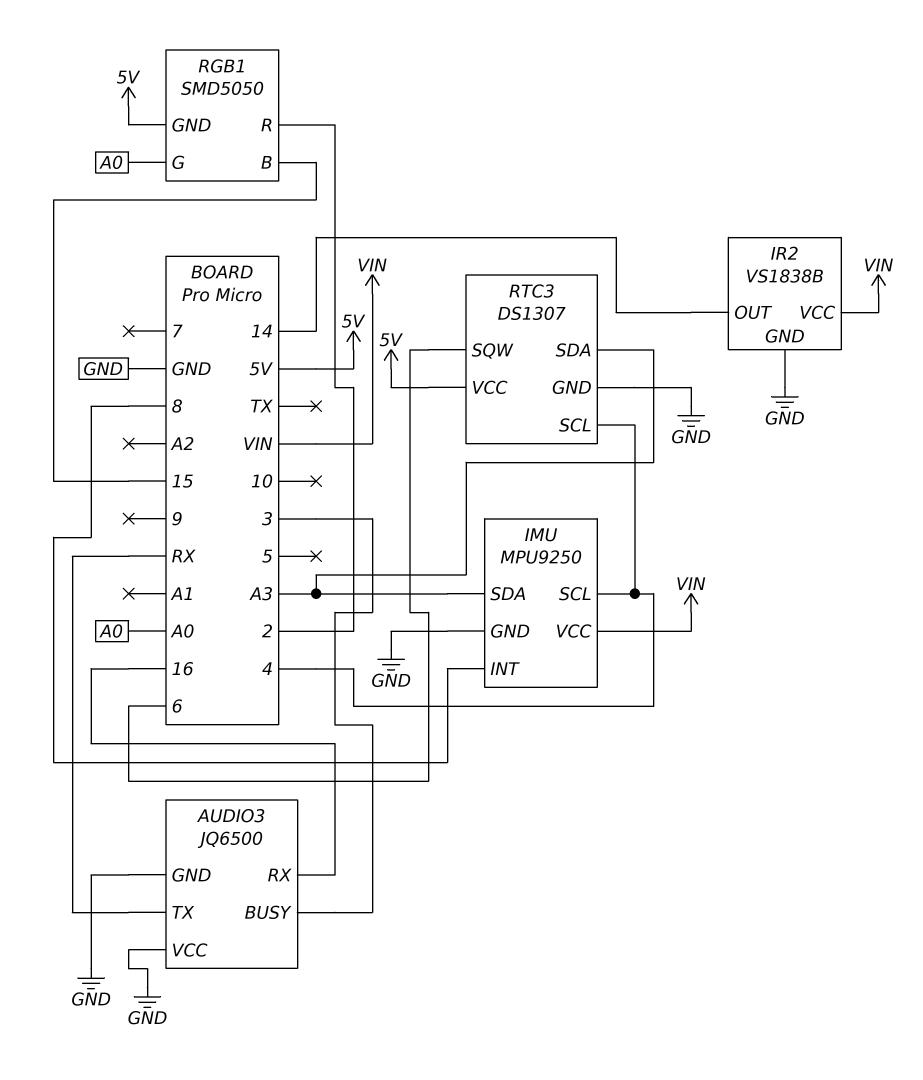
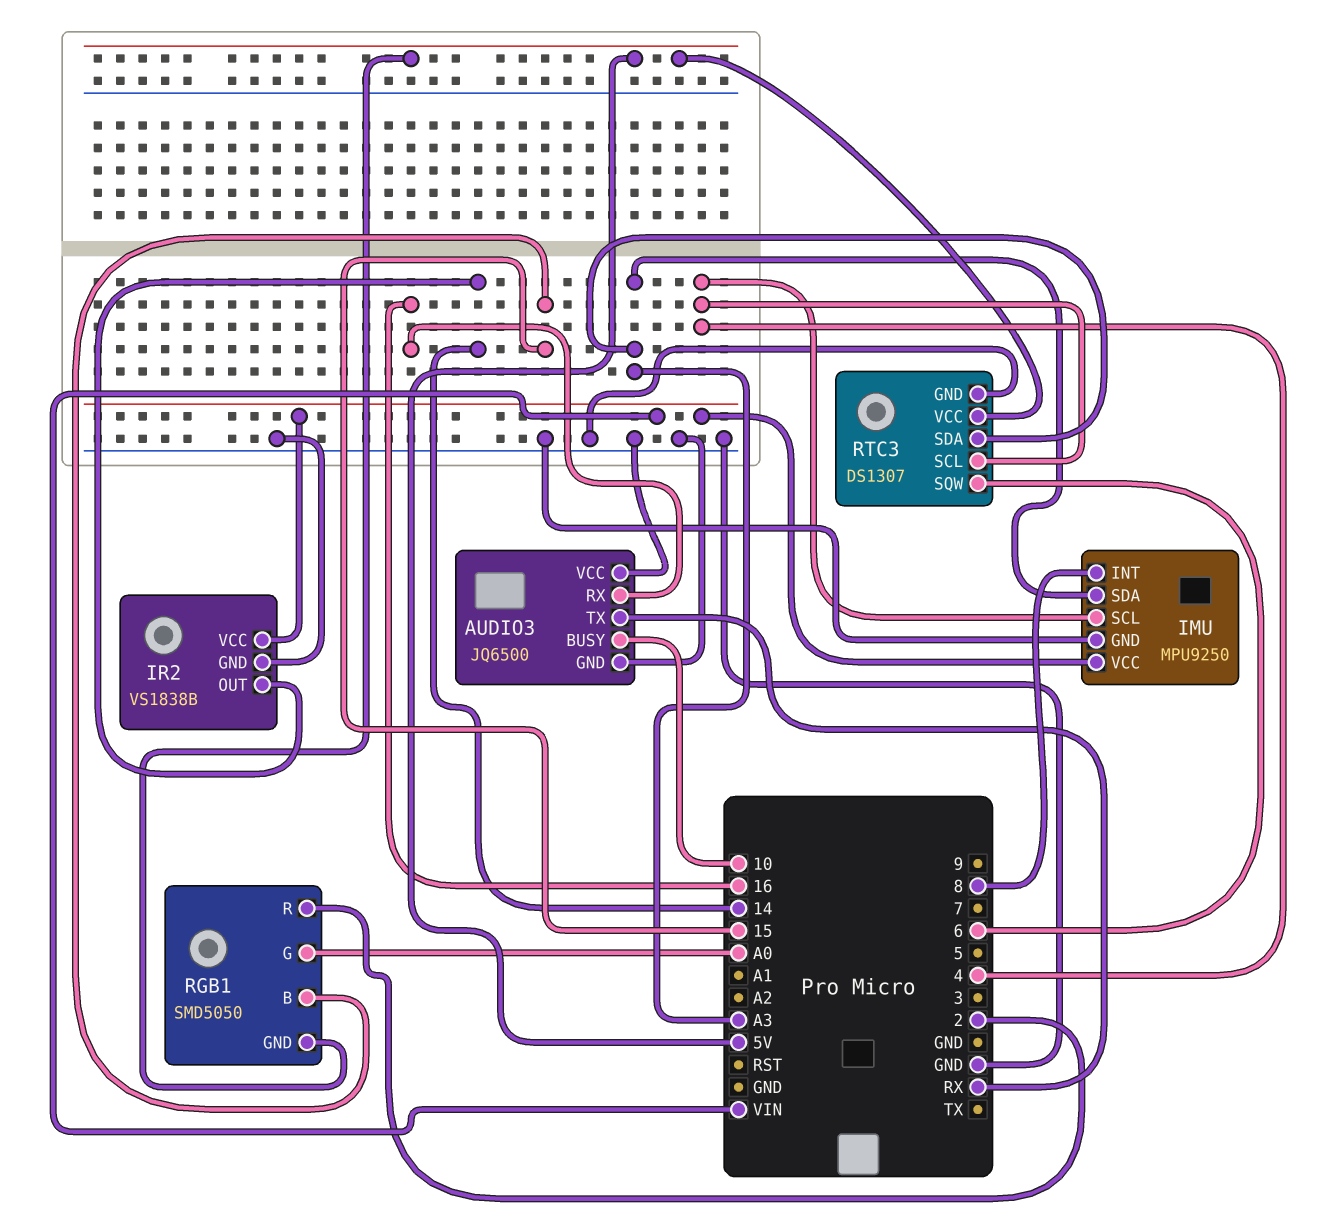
AUDIO3 pin BUSY: 3 -> 10

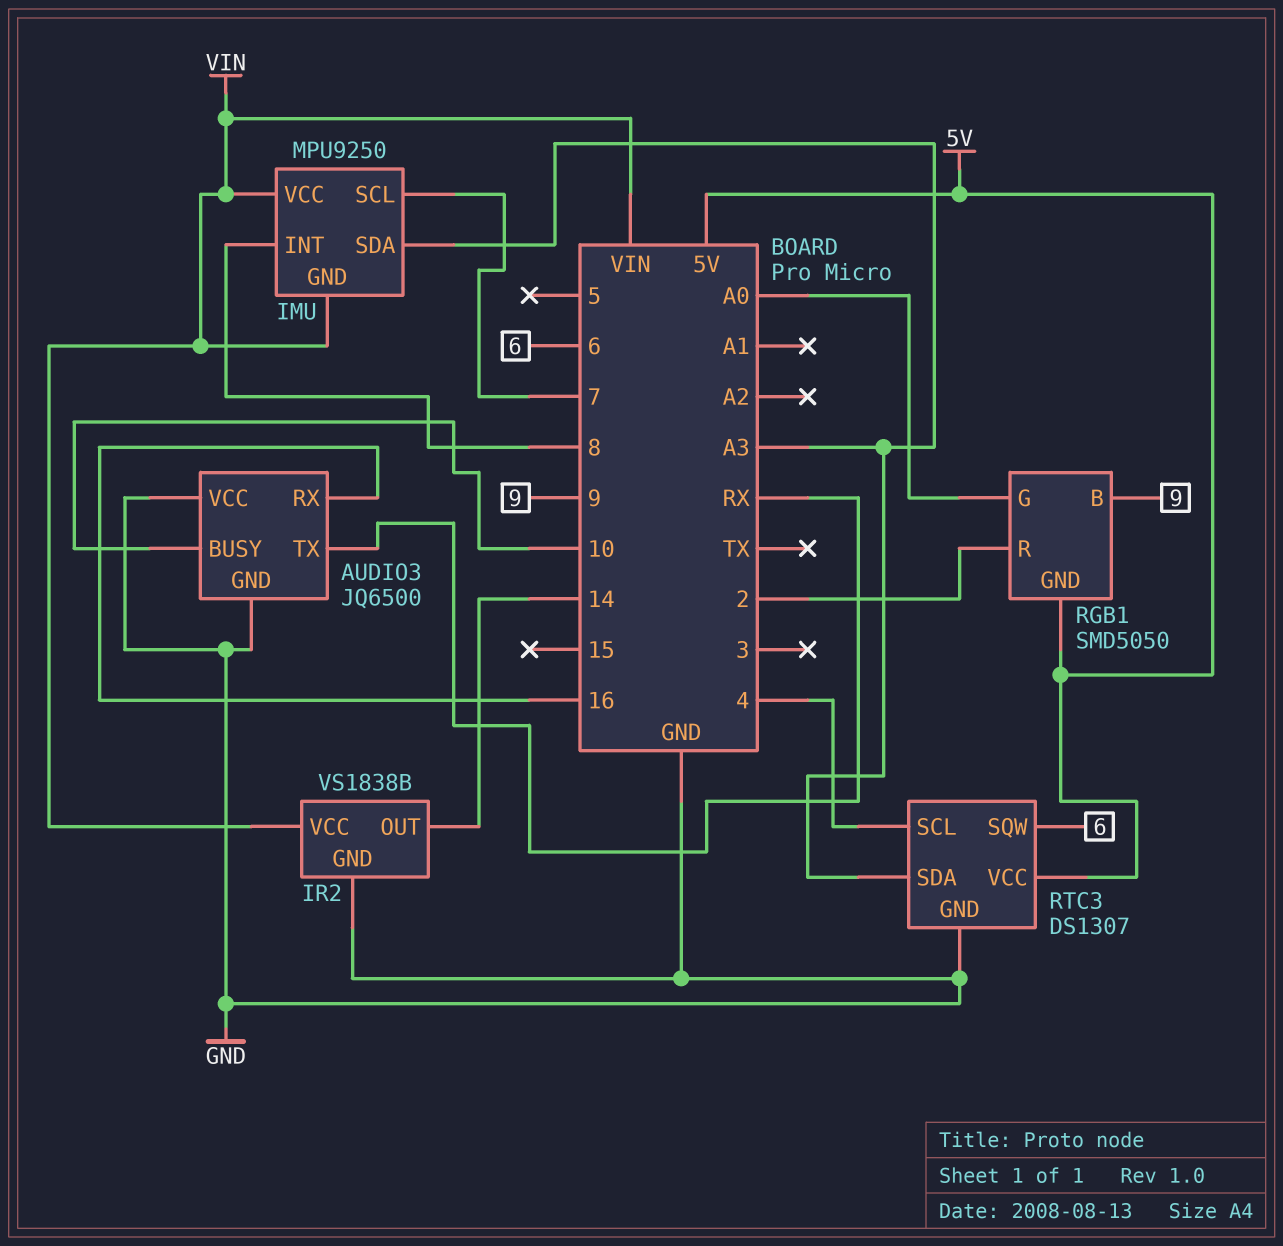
IMU pin GND: GND -> VIN
IMU pin SCL: 4 -> 7
RGB1 pin B: 15 -> 9

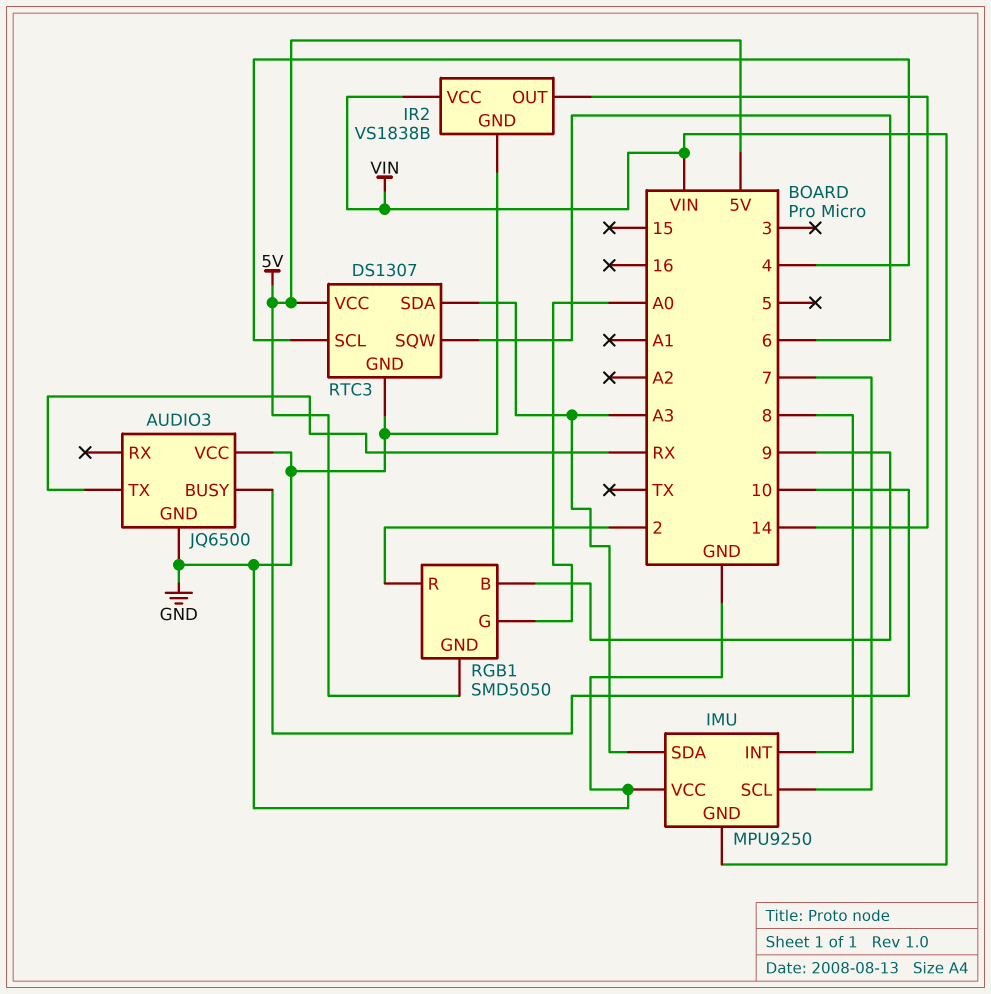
AUDIO3 pin RX: 16 -> none
IMU pin VCC: VIN -> GND

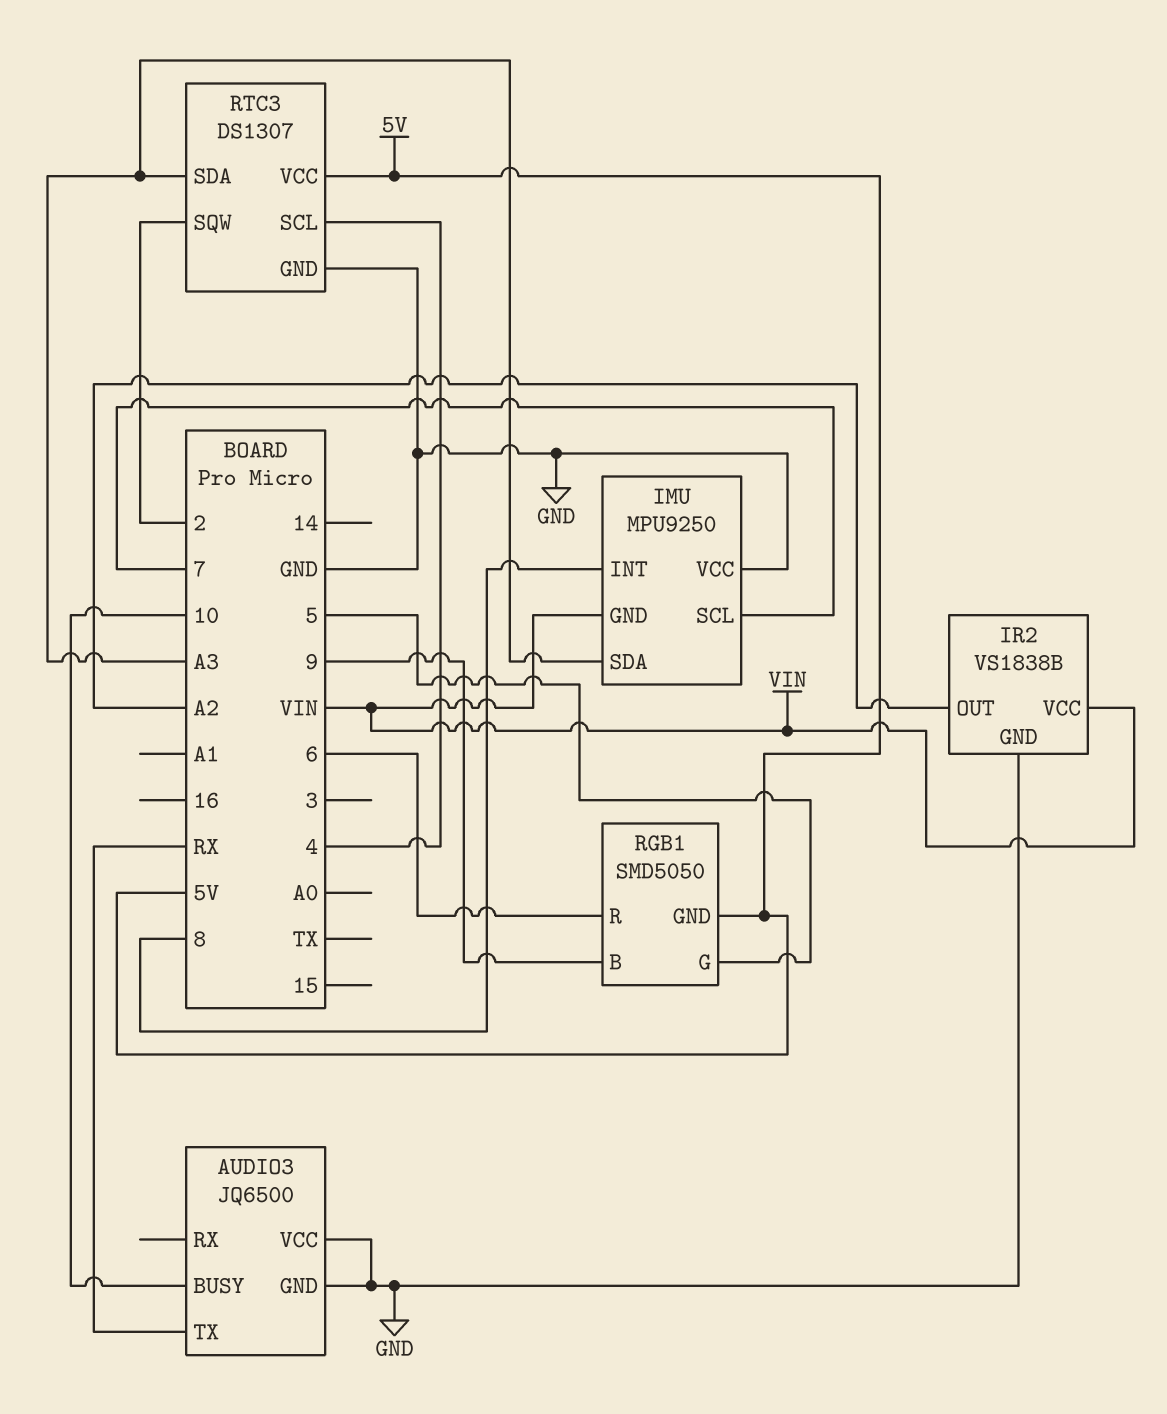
IR2 pin OUT: 14 -> A2
RGB1 pin G: A0 -> 5
RGB1 pin R: 2 -> 6
RTC3 pin SQW: 6 -> 2

